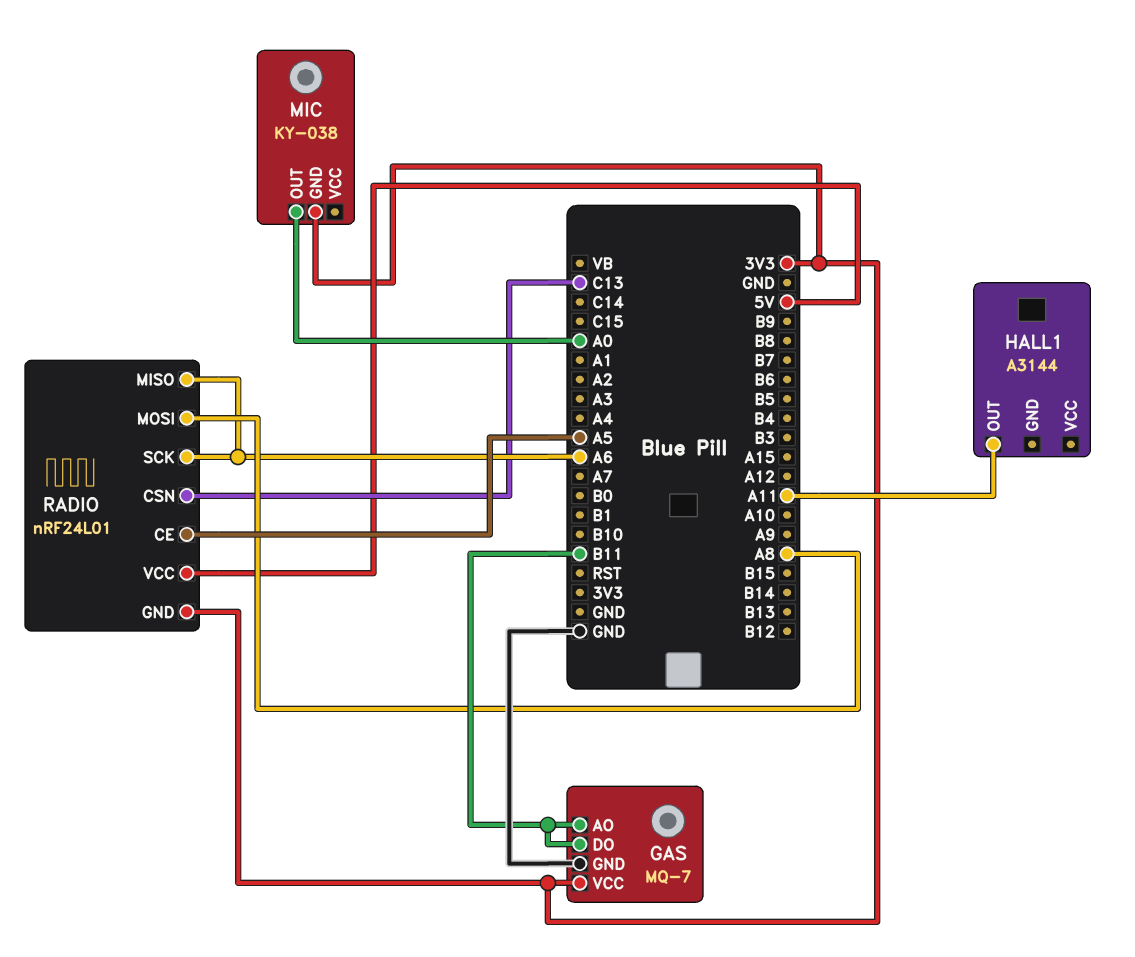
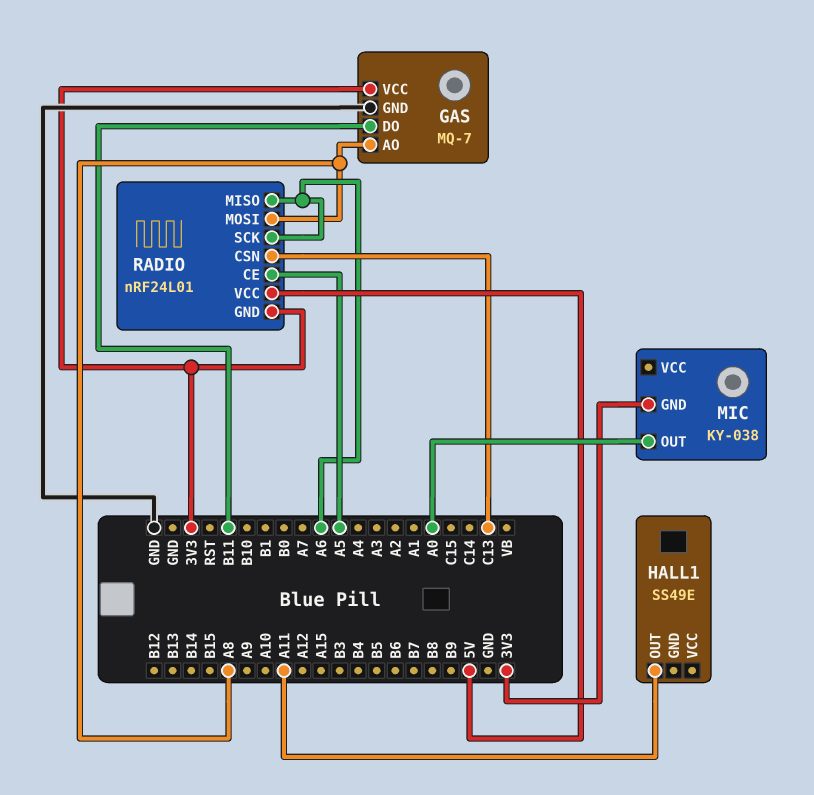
GAS pin AO: B11 -> A8
HALL1: A3144 -> SS49E

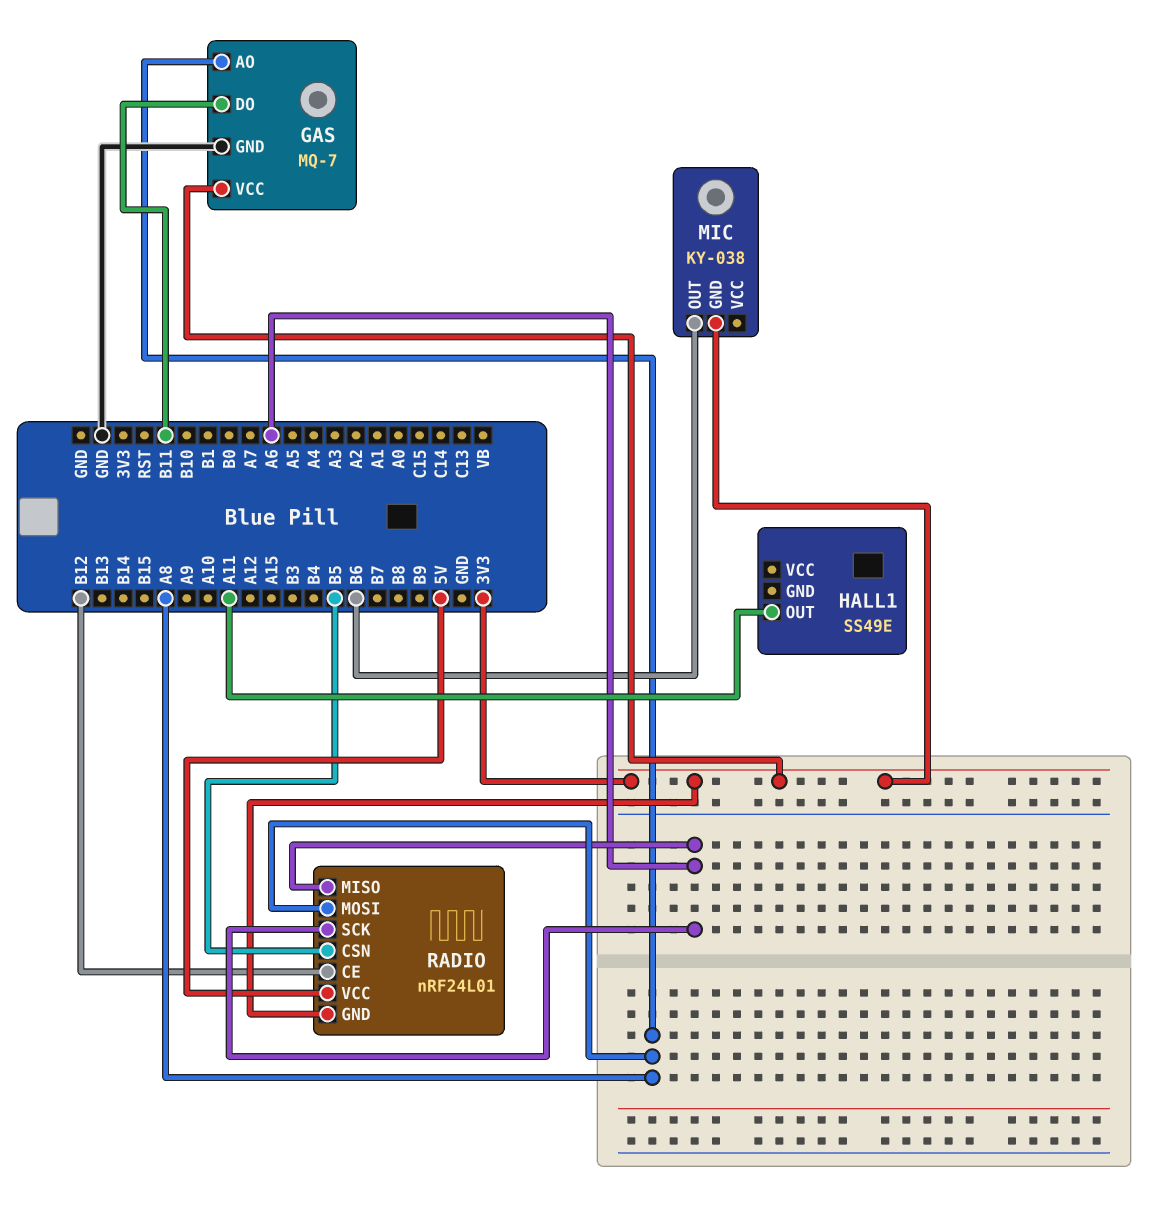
MIC pin OUT: A0 -> B6
RADIO pin CE: A5 -> B12
RADIO pin CSN: C13 -> B5

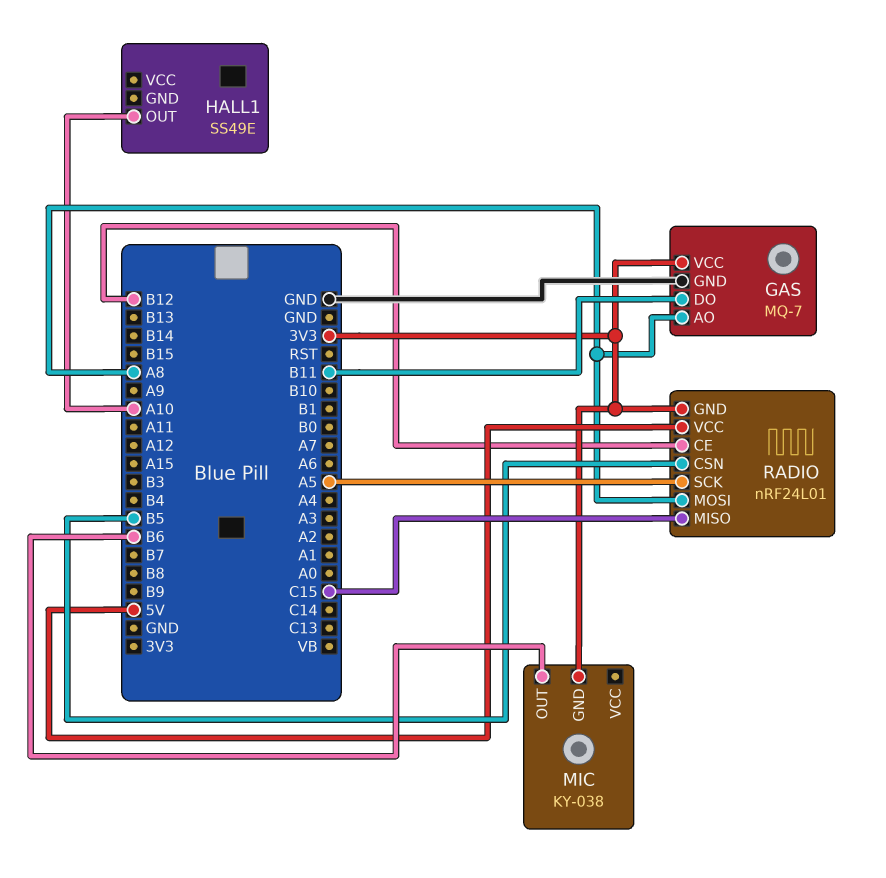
HALL1 pin OUT: A11 -> A10
RADIO pin MISO: A6 -> C15
RADIO pin SCK: A6 -> A5

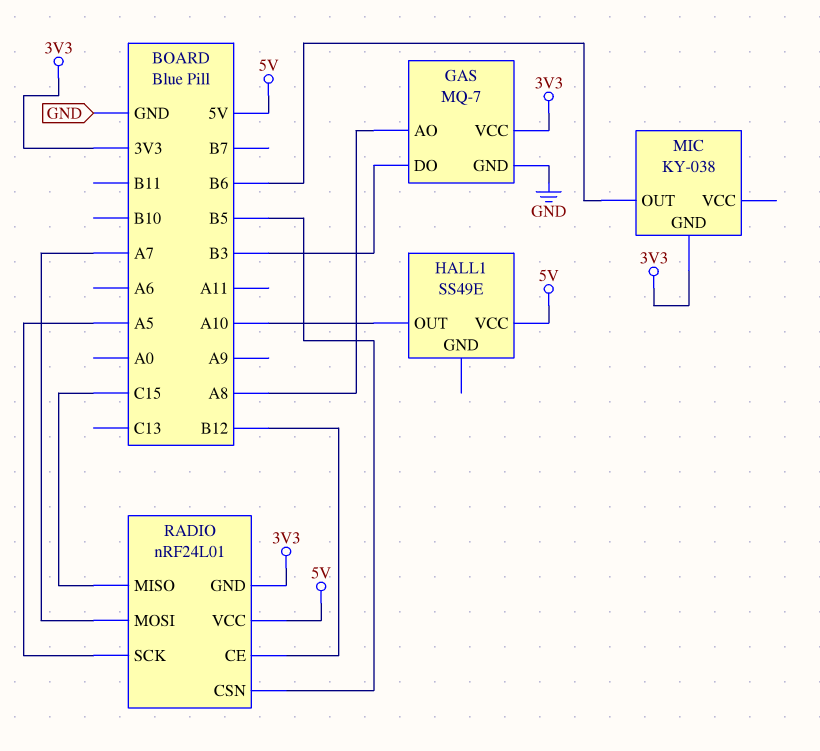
GAS pin DO: B11 -> B3
HALL1 pin VCC: none -> 5V
RADIO pin MOSI: A8 -> A7

